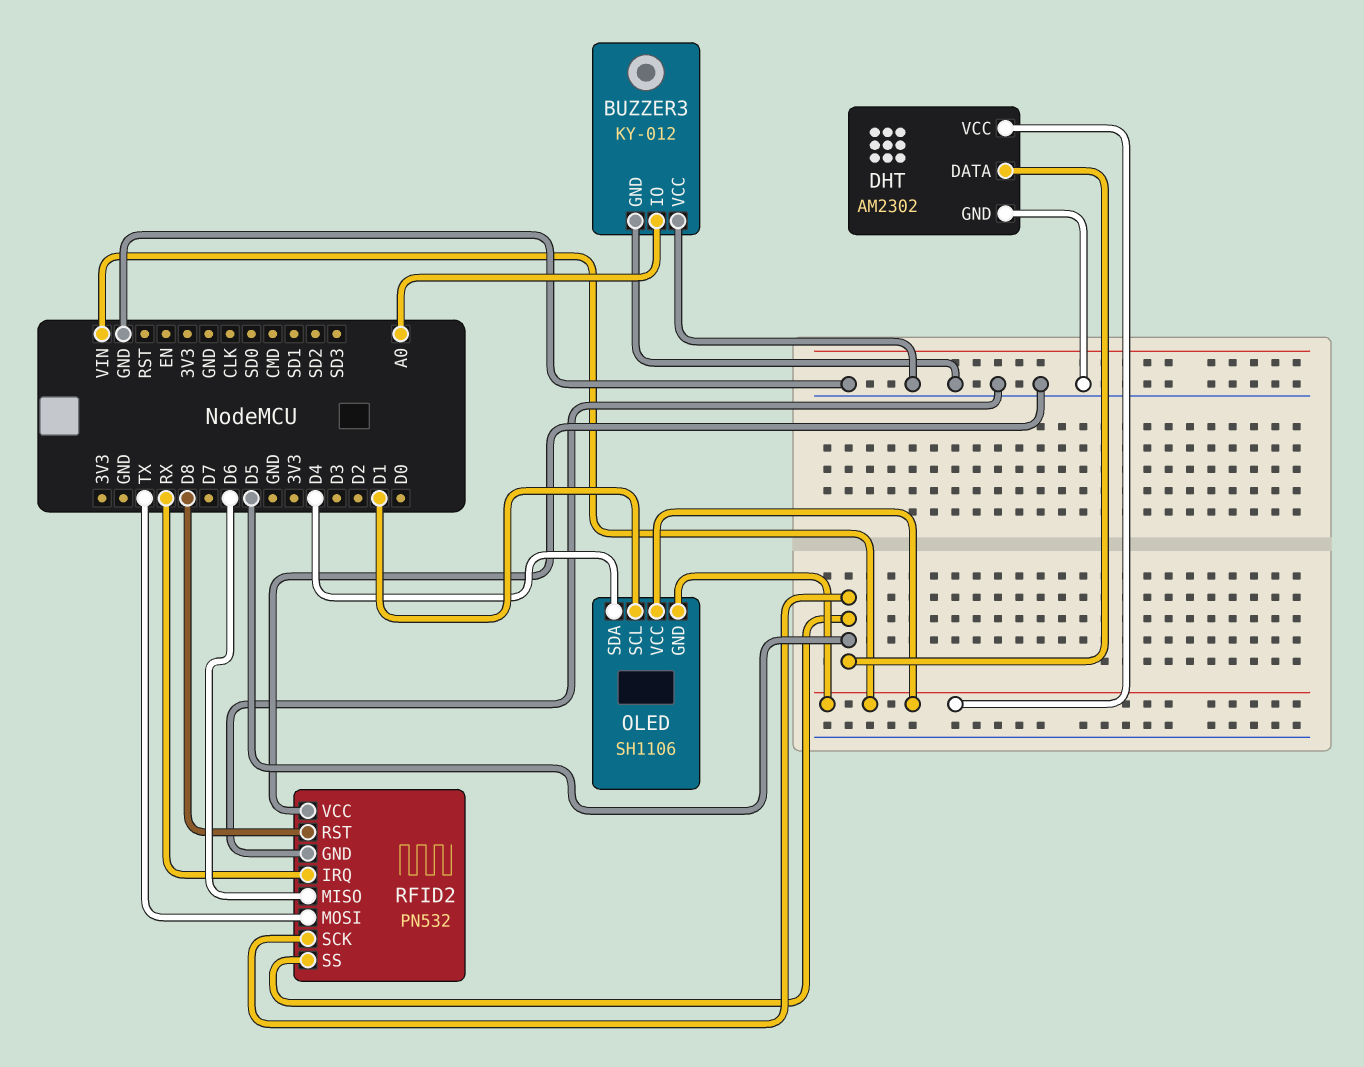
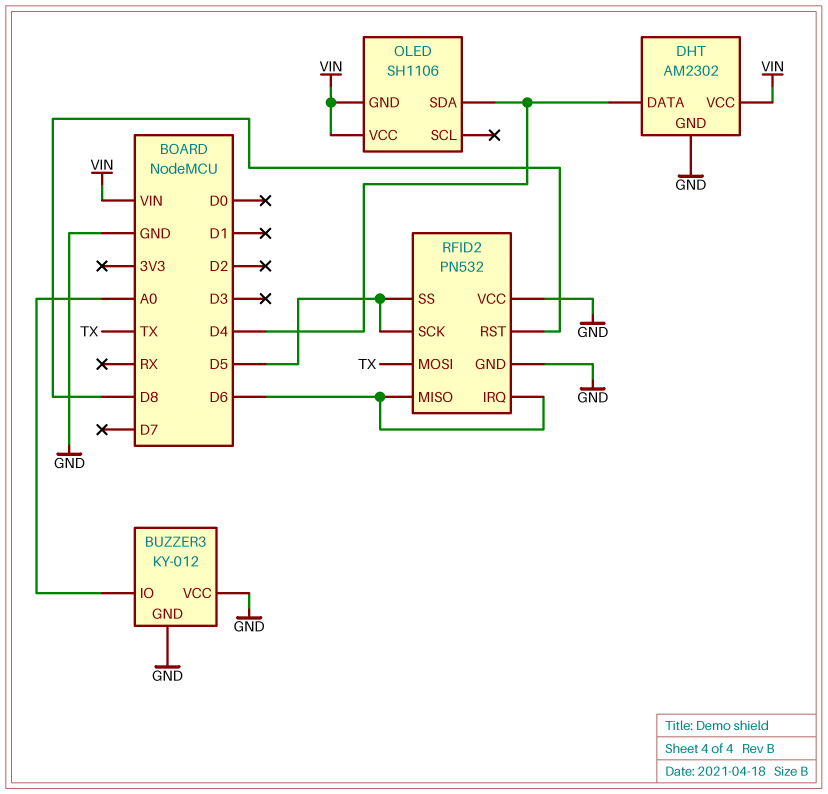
DHT pin DATA: D5 -> D4
OLED pin SCL: D1 -> none
RFID2 pin IRQ: RX -> D6

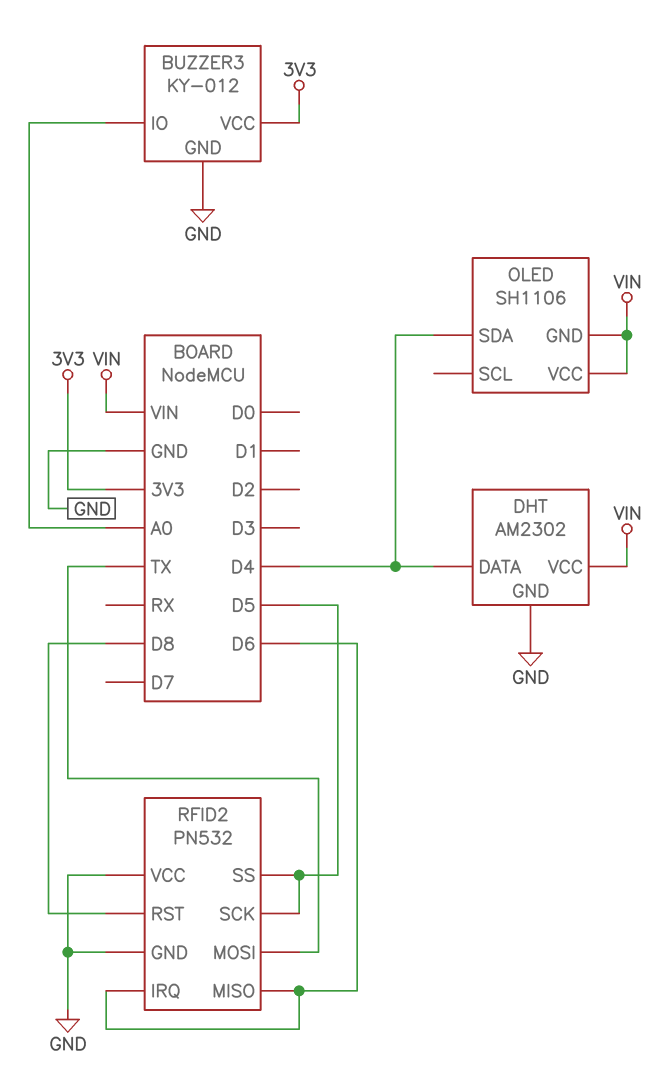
BUZZER3 pin VCC: GND -> 3V3

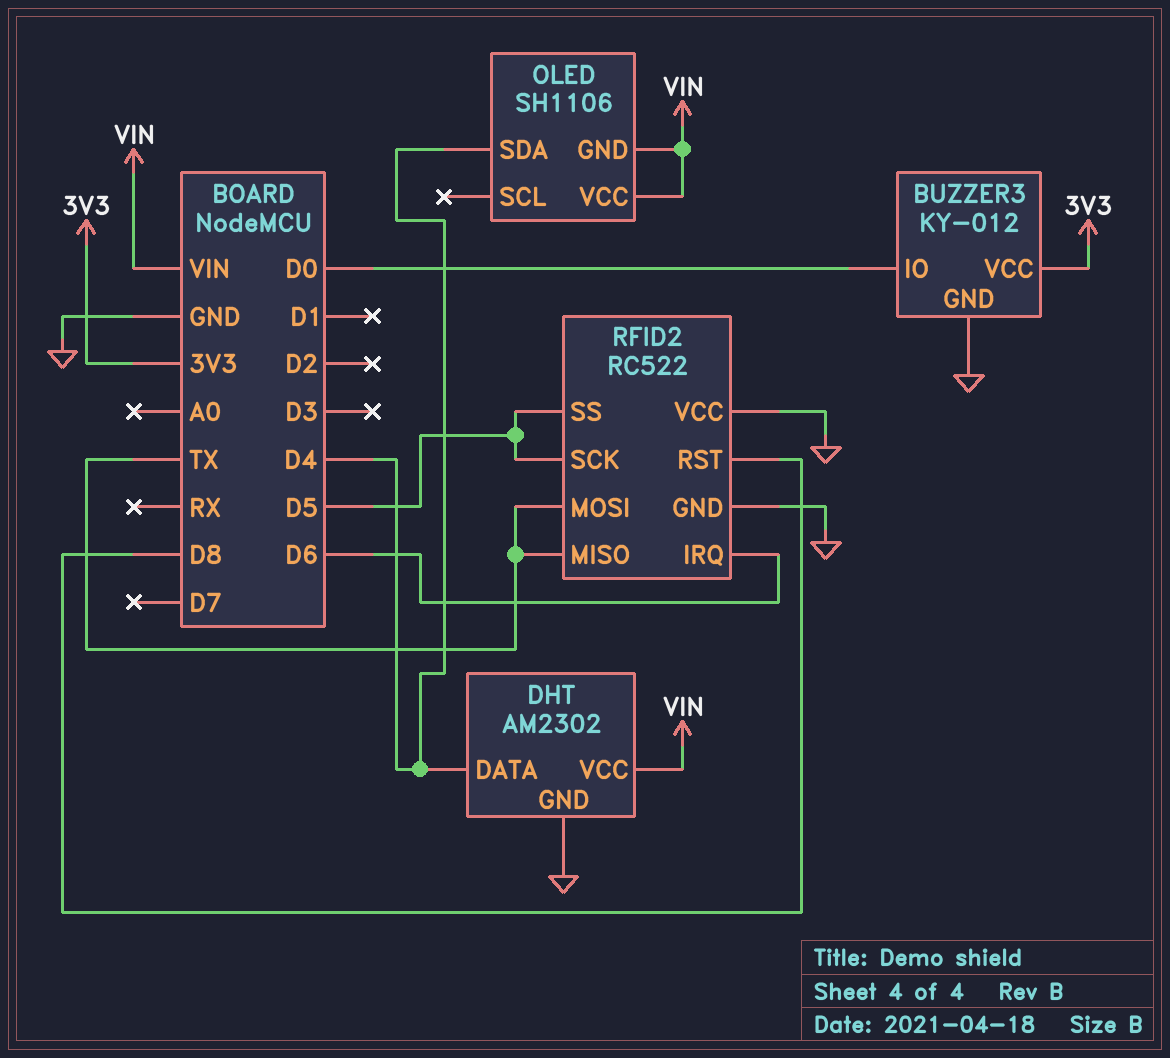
BUZZER3 pin IO: A0 -> D0
RFID2: PN532 -> RC522
RFID2 pin MISO: D6 -> TX

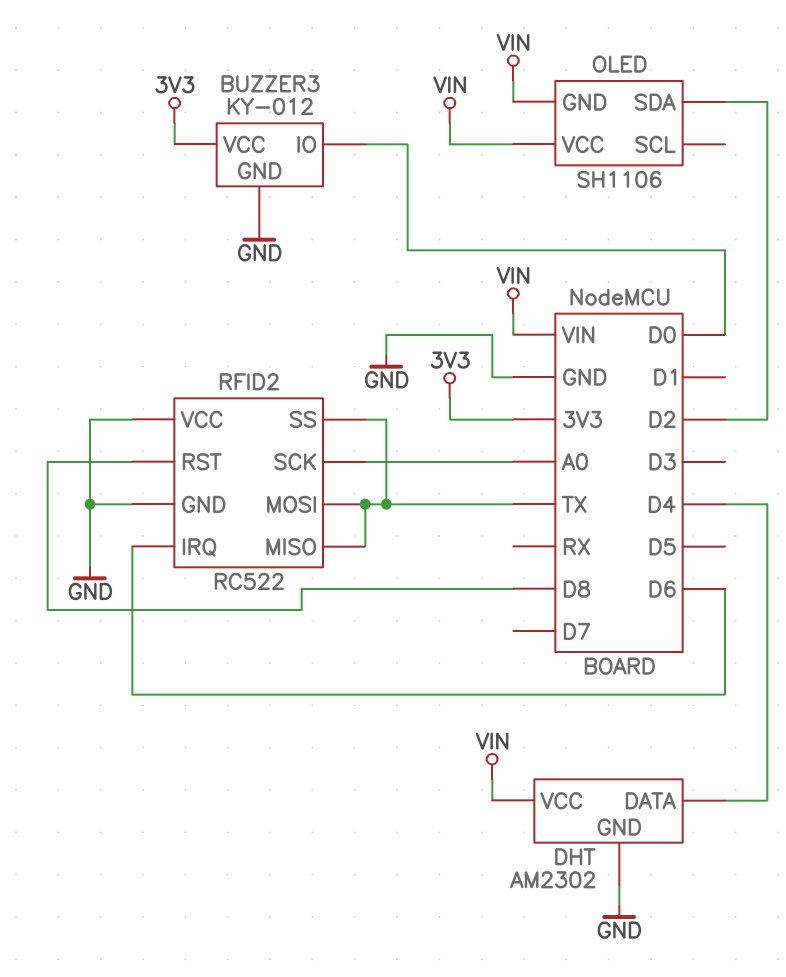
OLED pin SDA: D4 -> D2
RFID2 pin SCK: D5 -> A0
RFID2 pin SS: D5 -> TX

